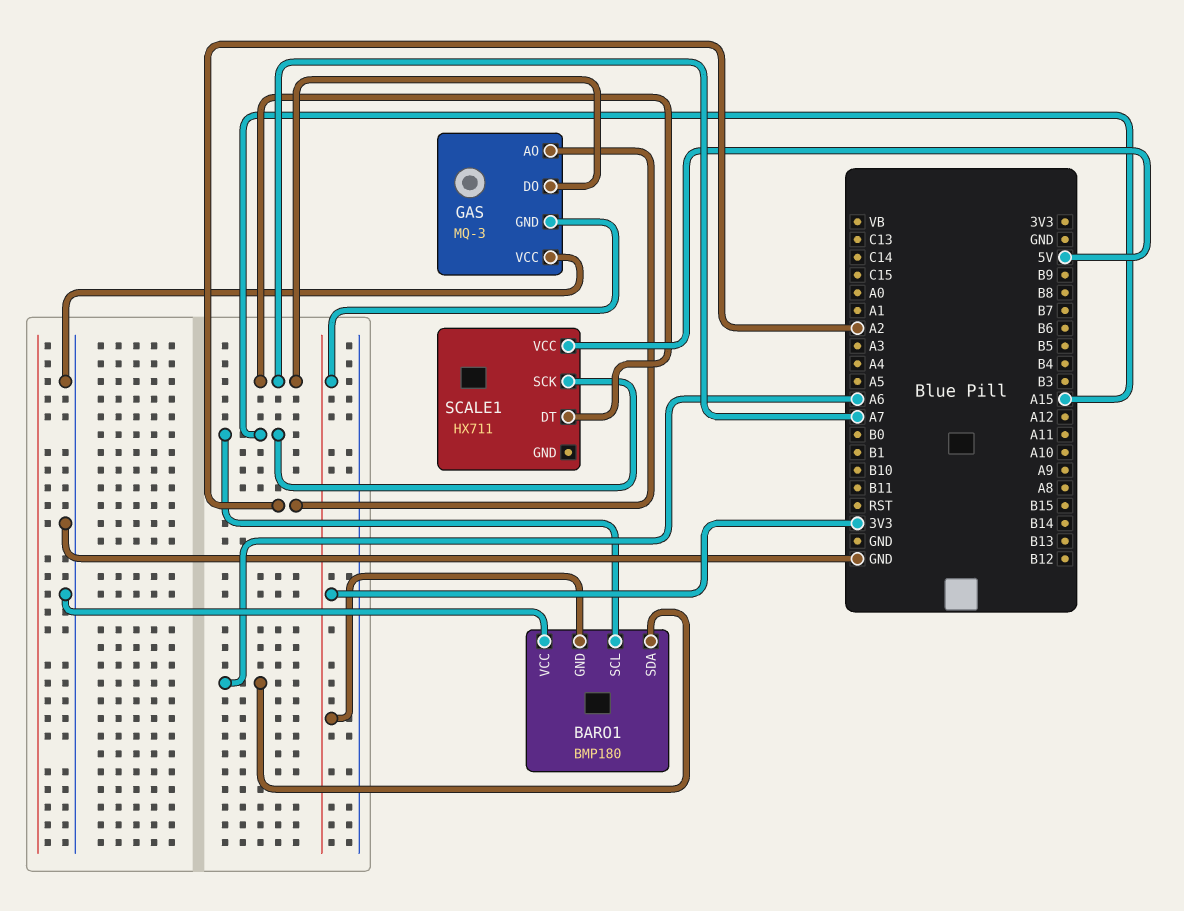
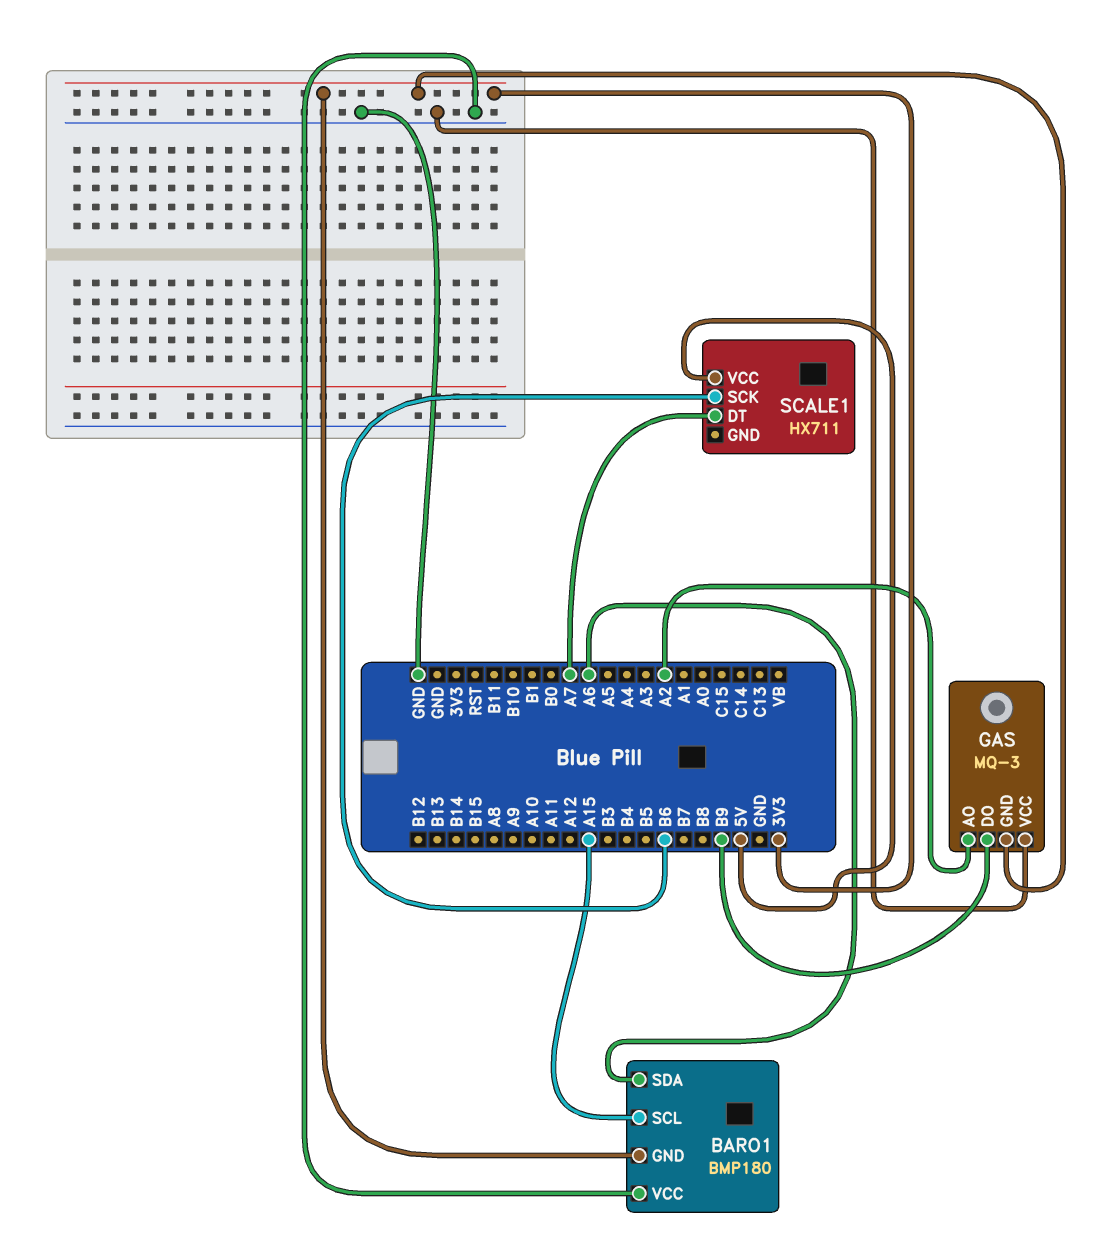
GAS pin DO: A7 -> B9
SCALE1 pin SCK: A15 -> B6

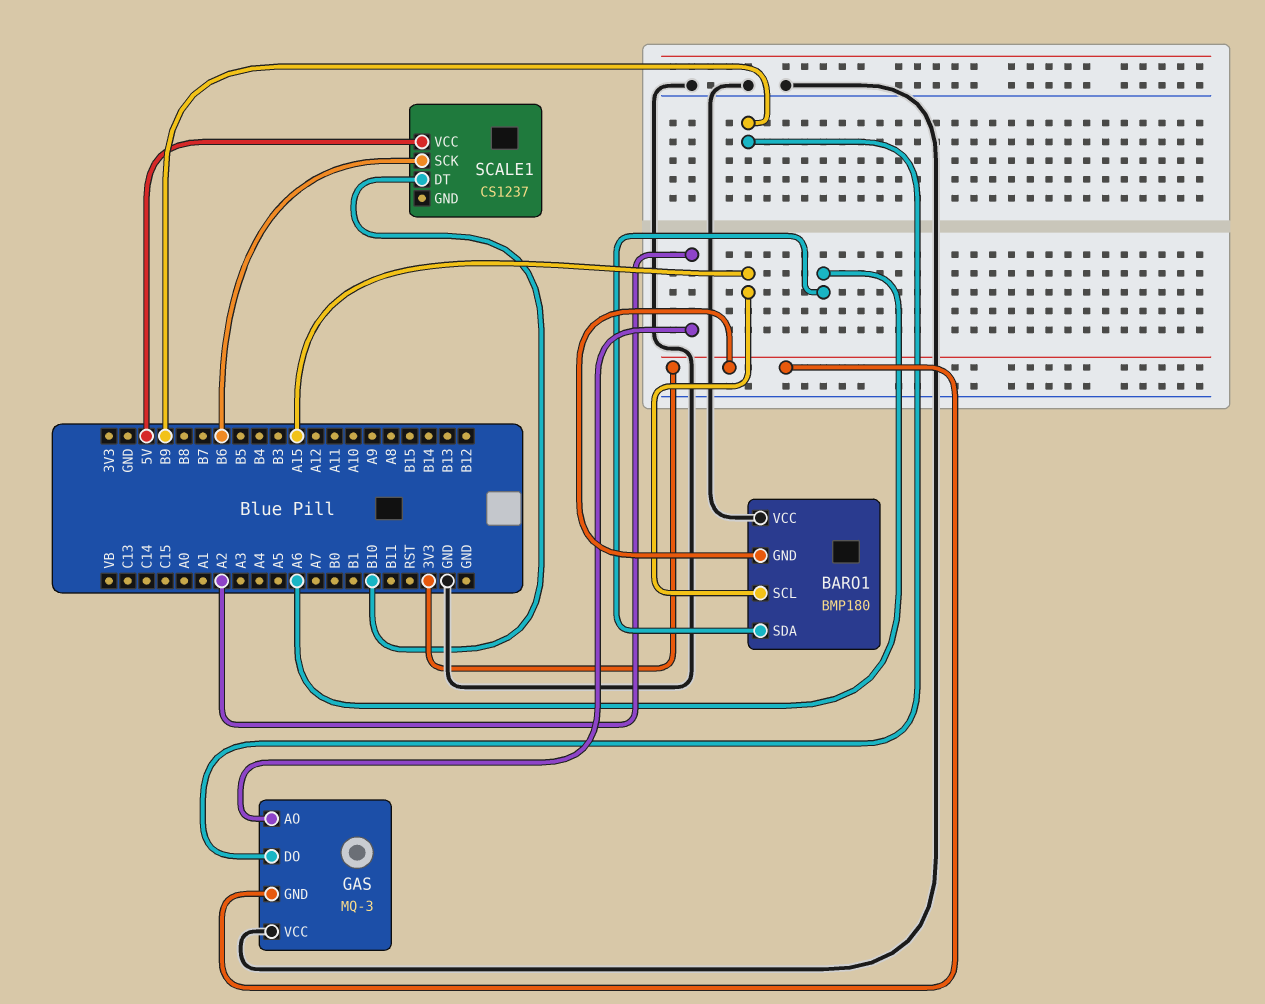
SCALE1: HX711 -> CS1237
SCALE1 pin DT: A7 -> B10

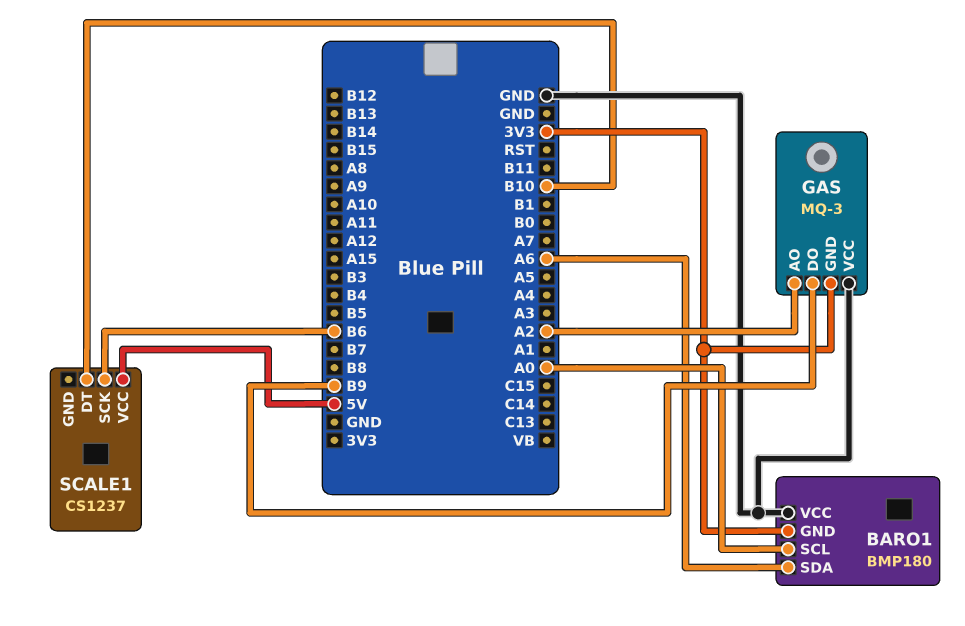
BARO1 pin SCL: A15 -> A0

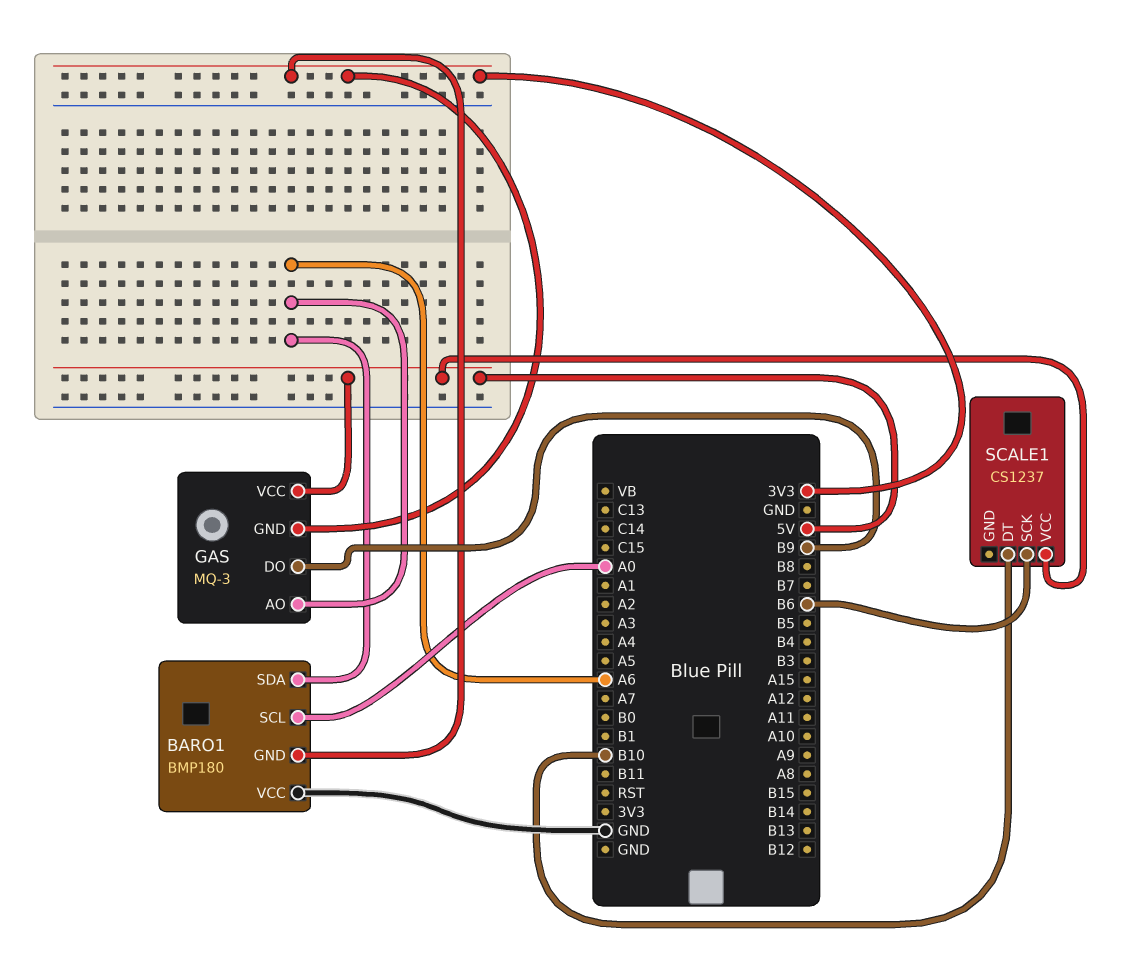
GAS pin AO: A2 -> A6
GAS pin VCC: GND -> 5V

